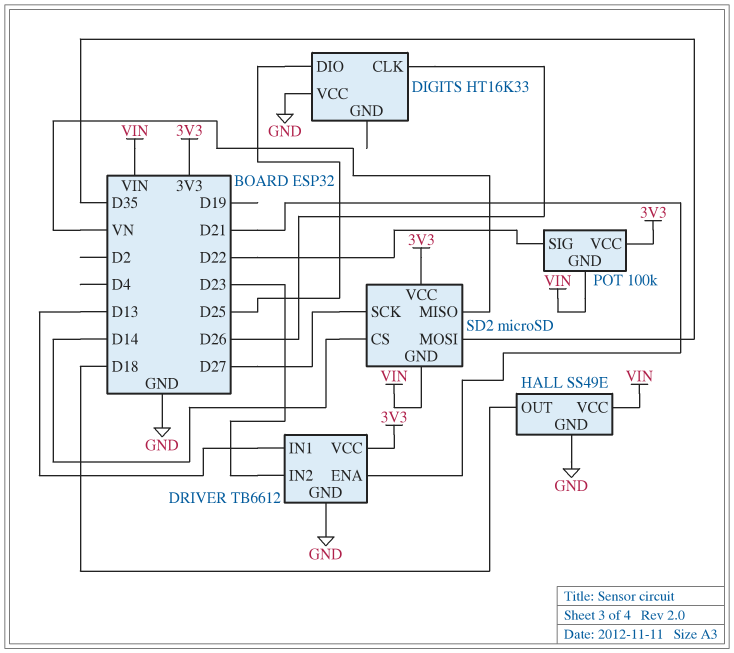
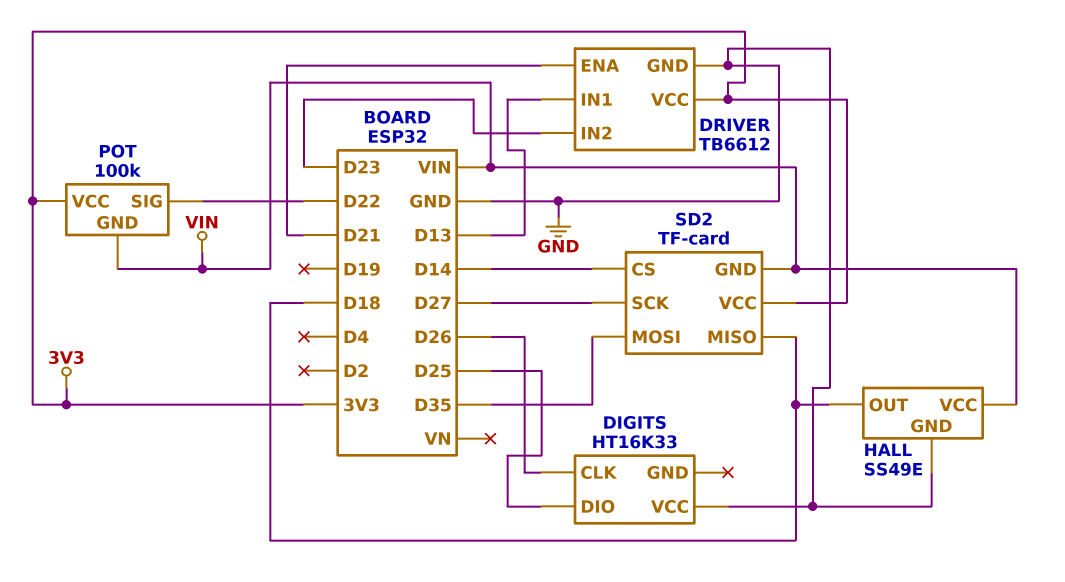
SD2: microSD -> TF-card
SD2 pin MISO: VN -> D18

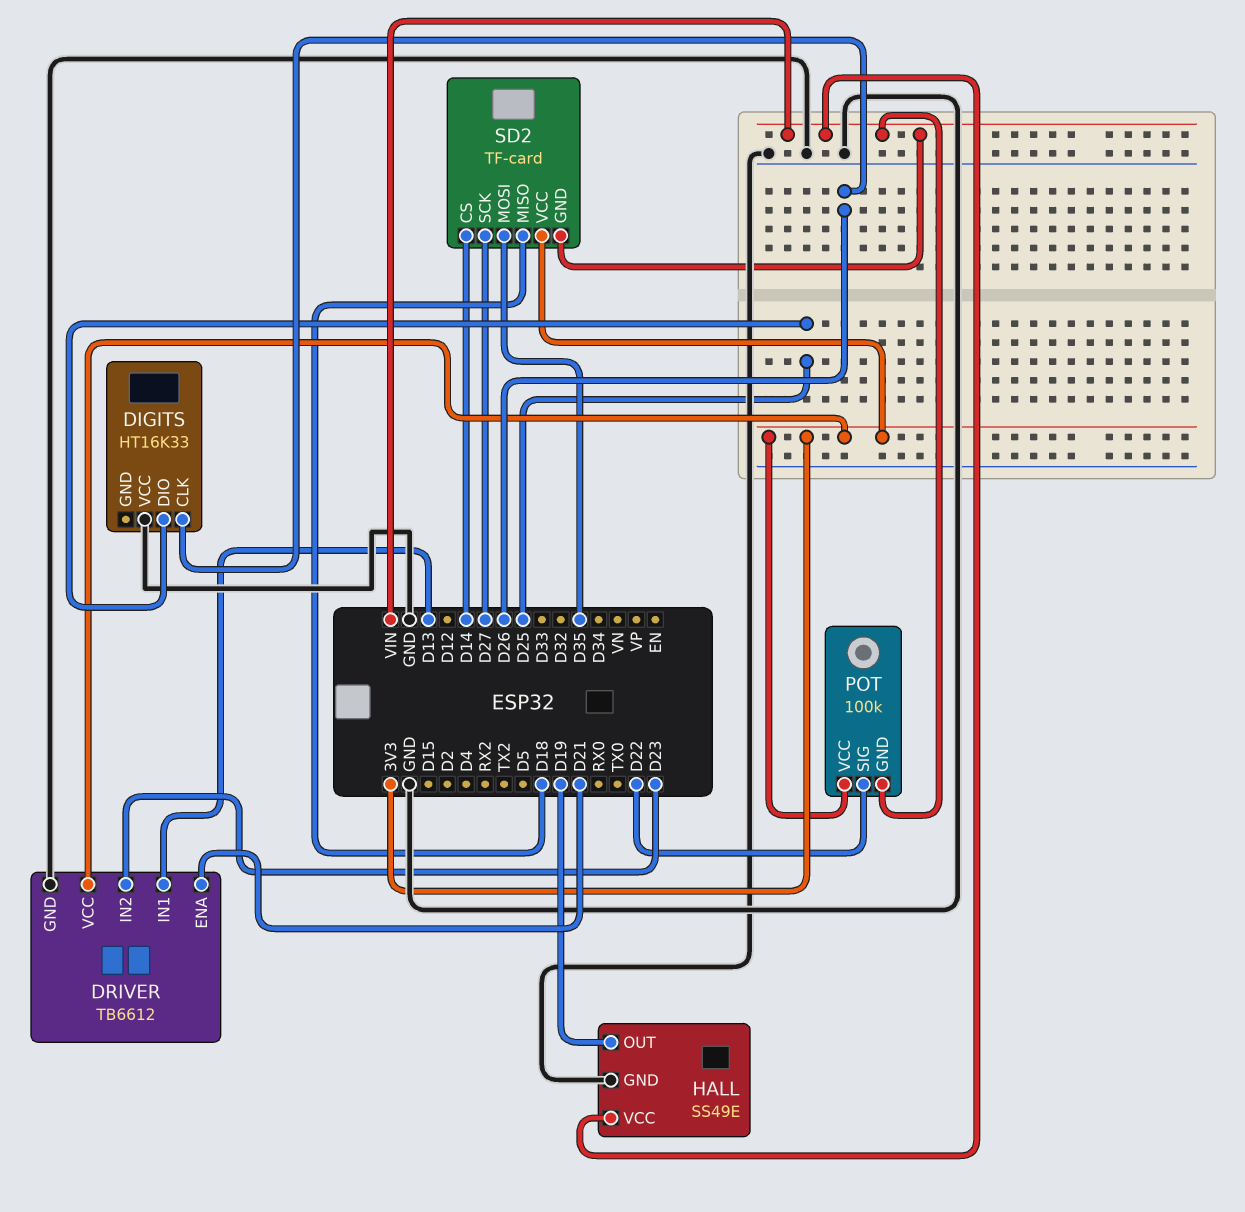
HALL pin OUT: D18 -> D19

